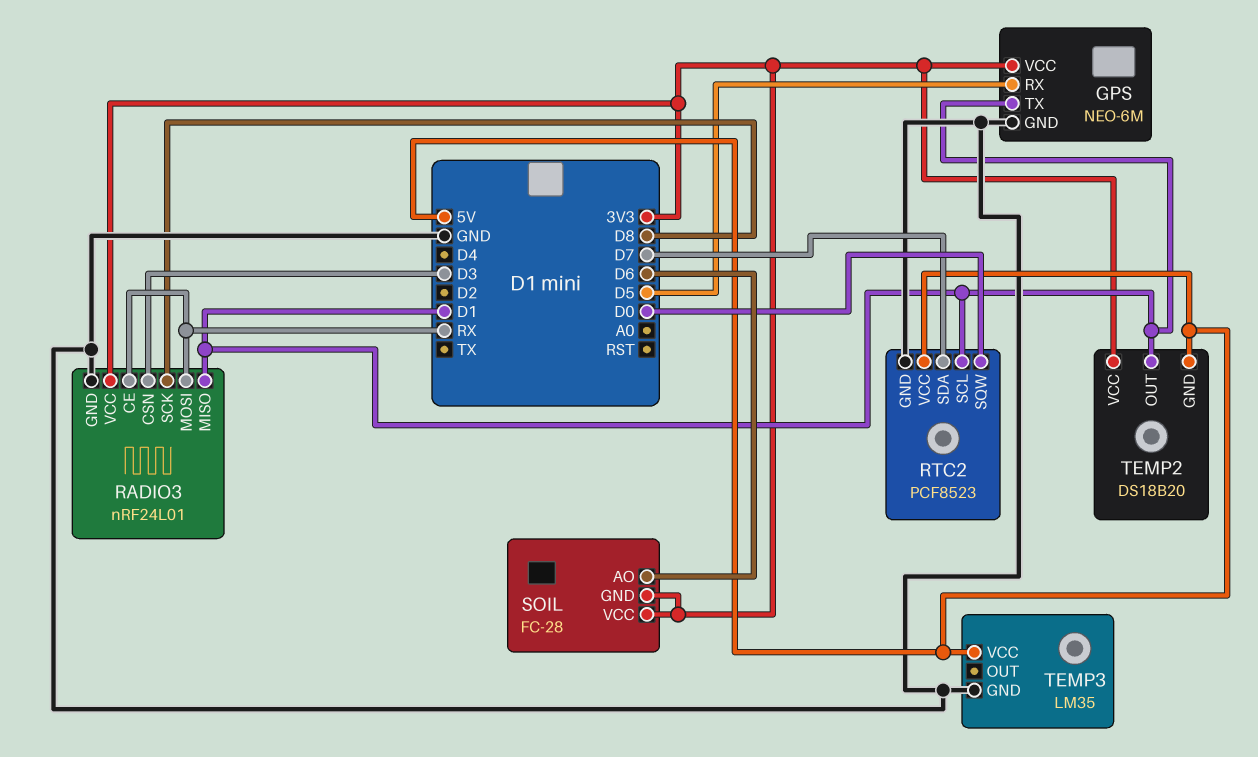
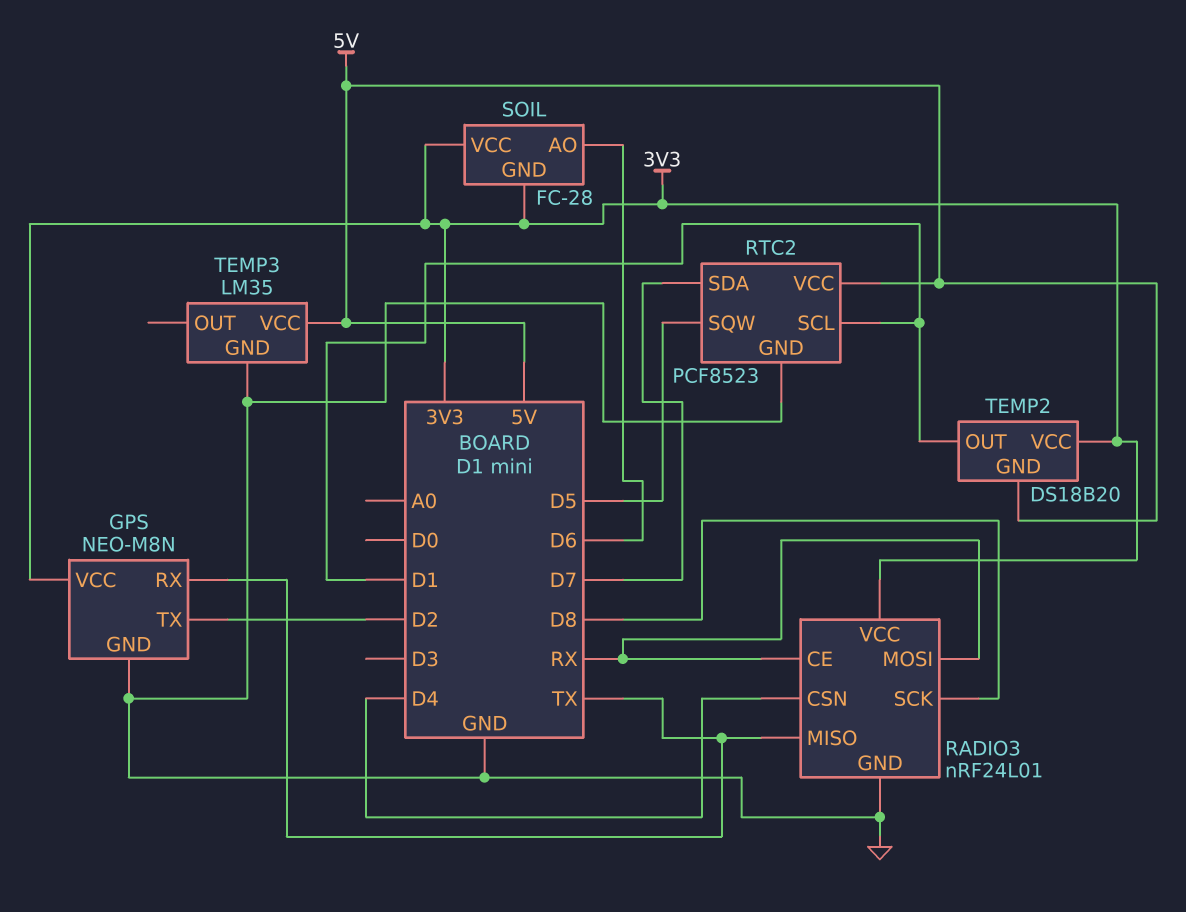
GPS: NEO-6M -> NEO-M8N
GPS pin RX: D5 -> TX
GPS pin TX: D1 -> D2
RADIO3 pin CSN: D3 -> D4
RADIO3 pin MISO: D1 -> TX
RTC2 pin SQW: D0 -> D5

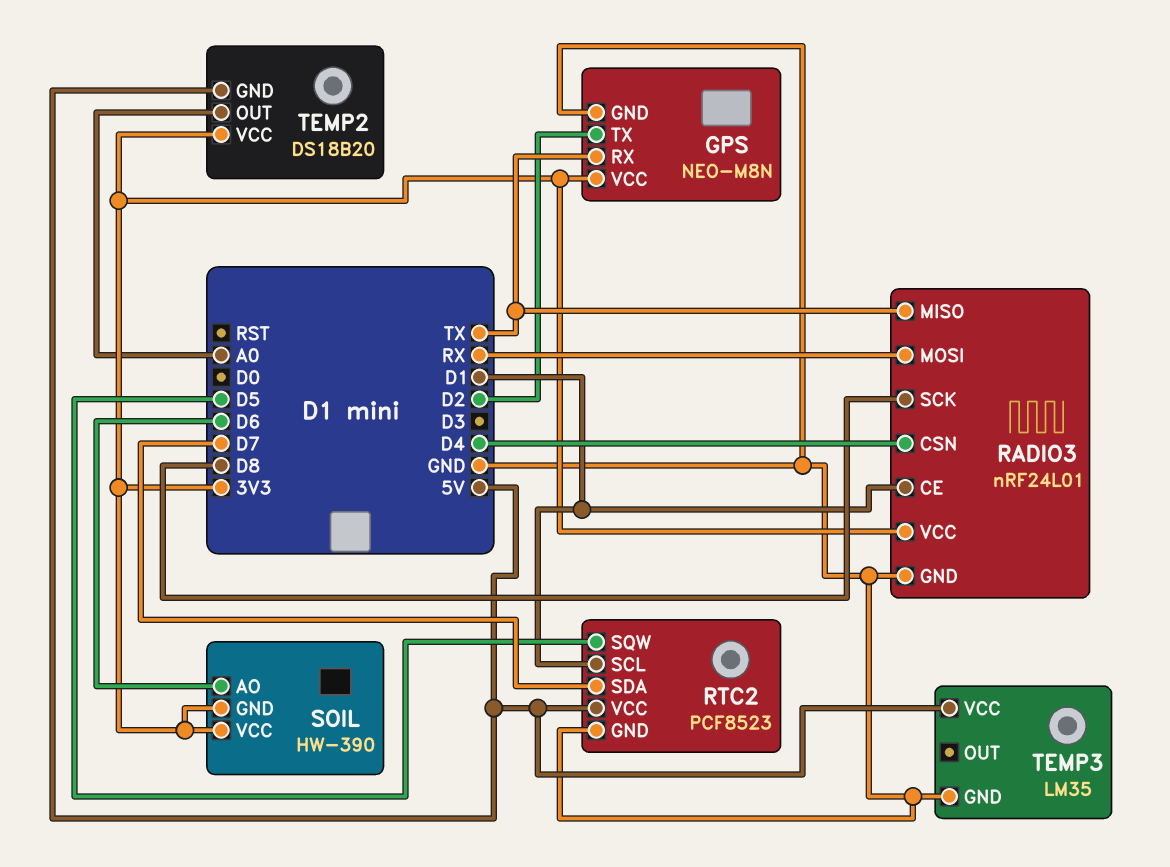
RADIO3 pin CE: RX -> D1
SOIL: FC-28 -> HW-390
TEMP2 pin OUT: D1 -> A0

